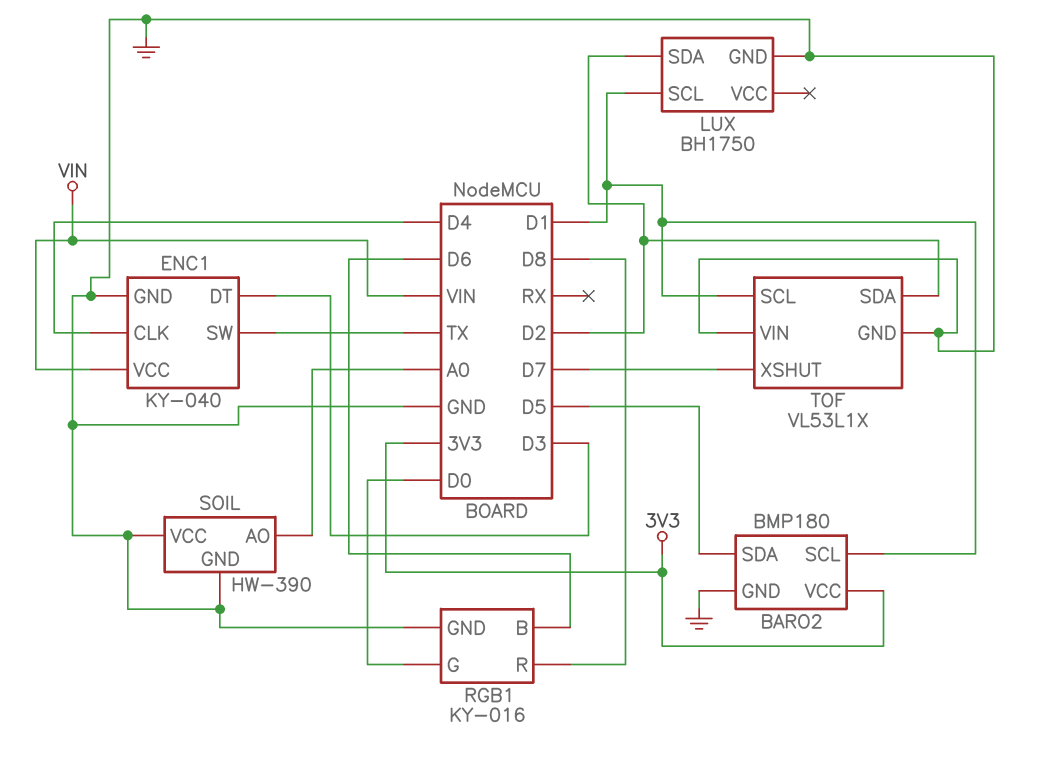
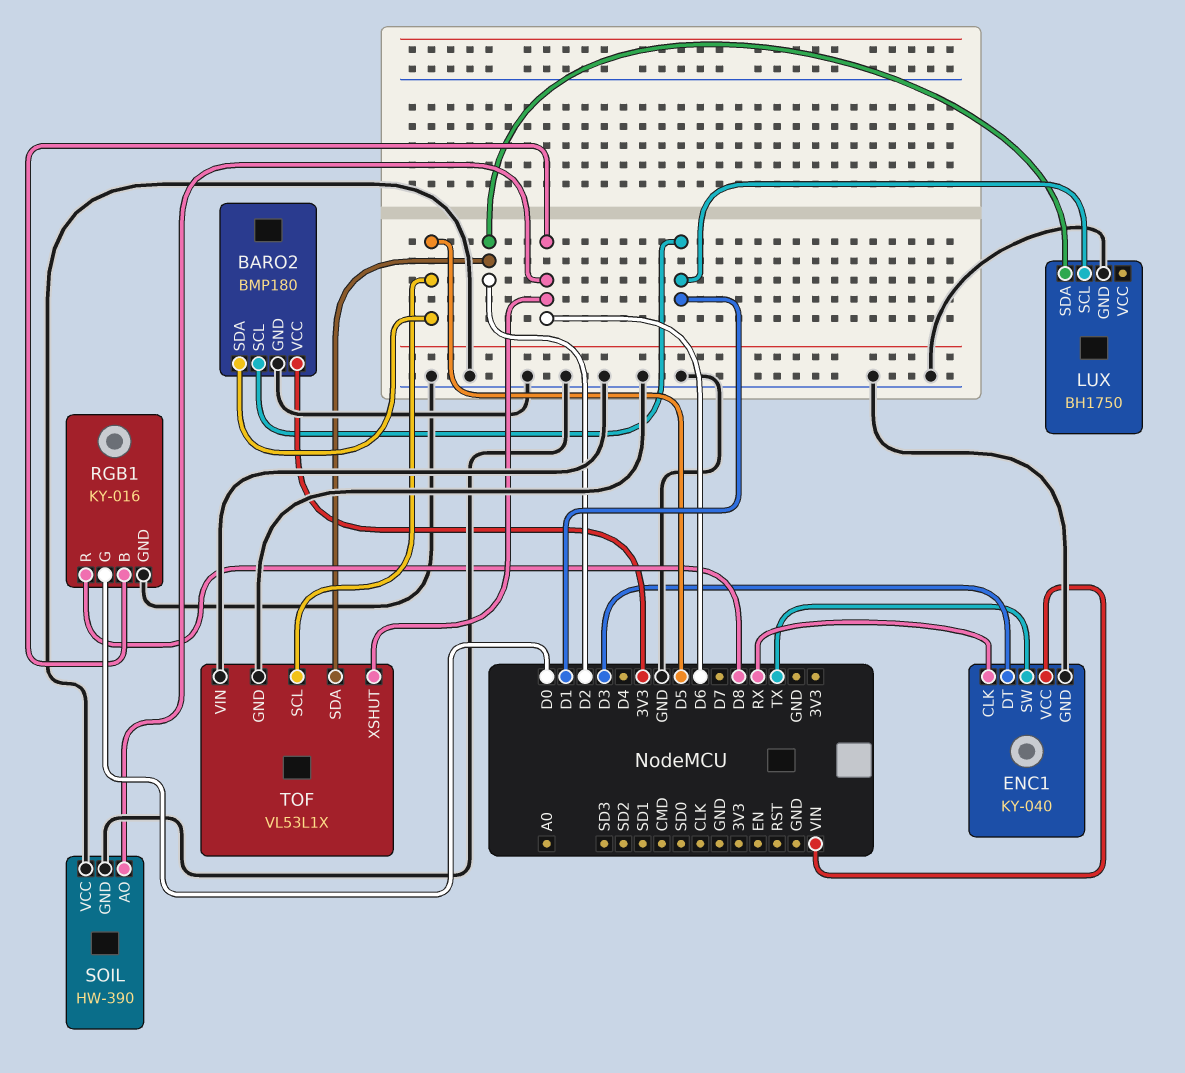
ENC1 pin CLK: D4 -> RX
SOIL pin AO: A0 -> D6
TOF pin SCL: D1 -> D5
TOF pin XSHUT: D7 -> D6

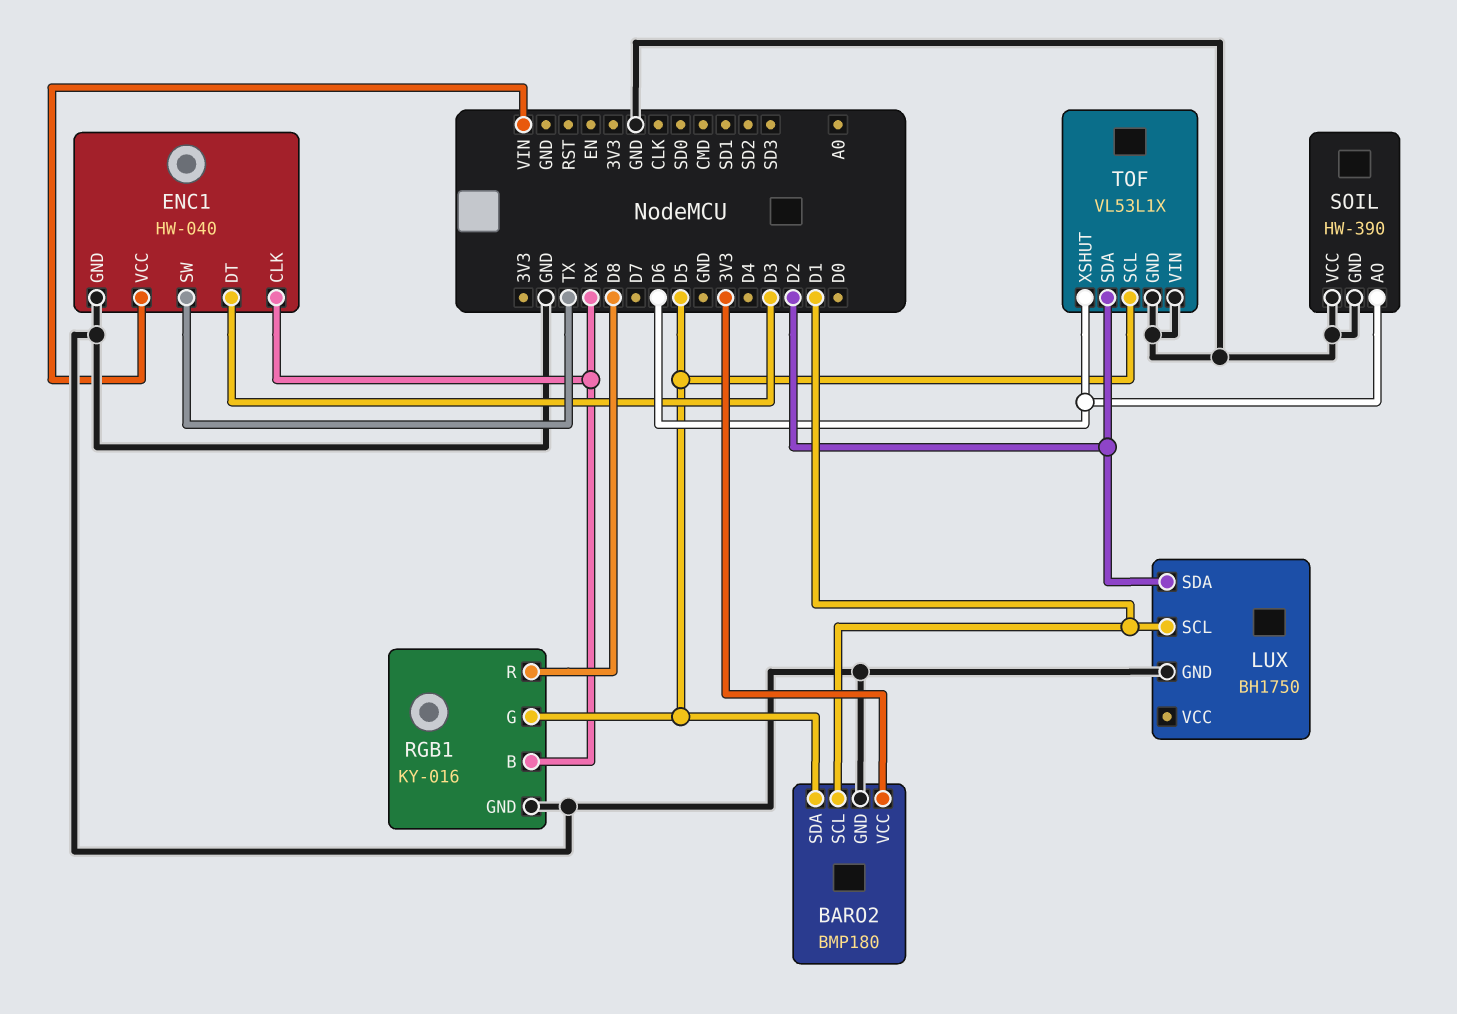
ENC1: KY-040 -> HW-040
RGB1 pin B: D6 -> RX
RGB1 pin G: D0 -> D5

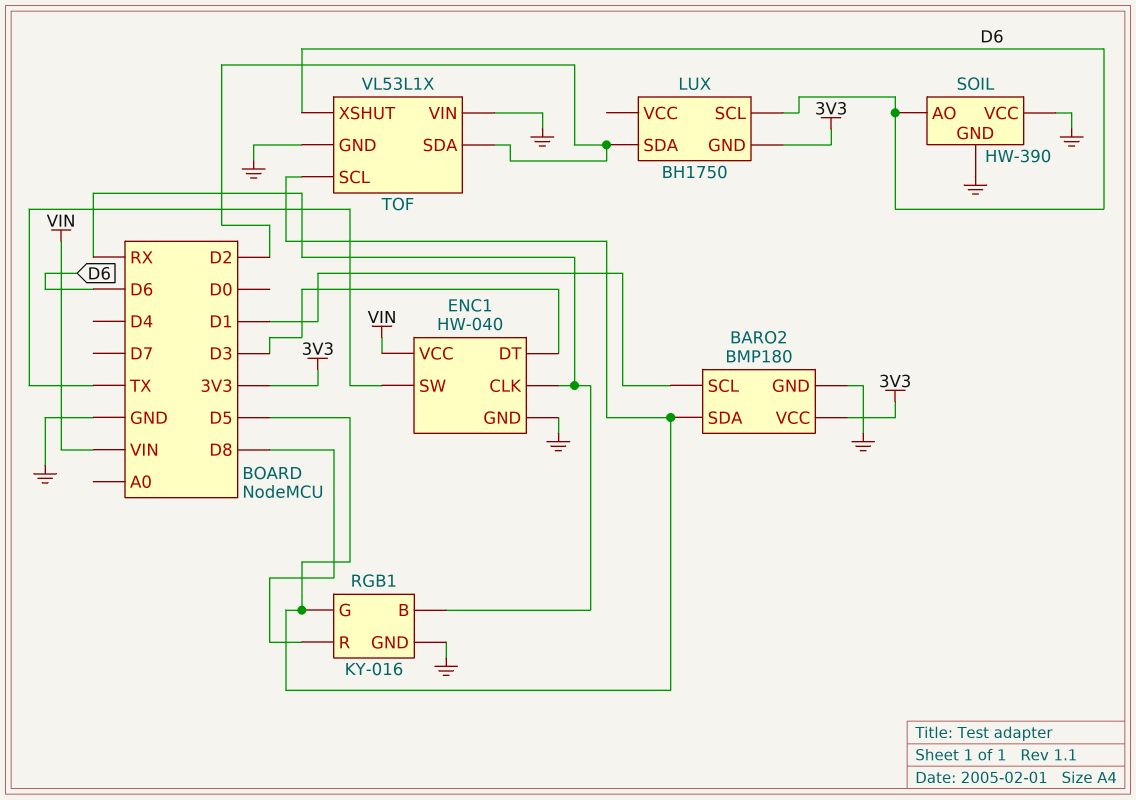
LUX pin GND: GND -> 3V3
LUX pin SCL: D1 -> D6

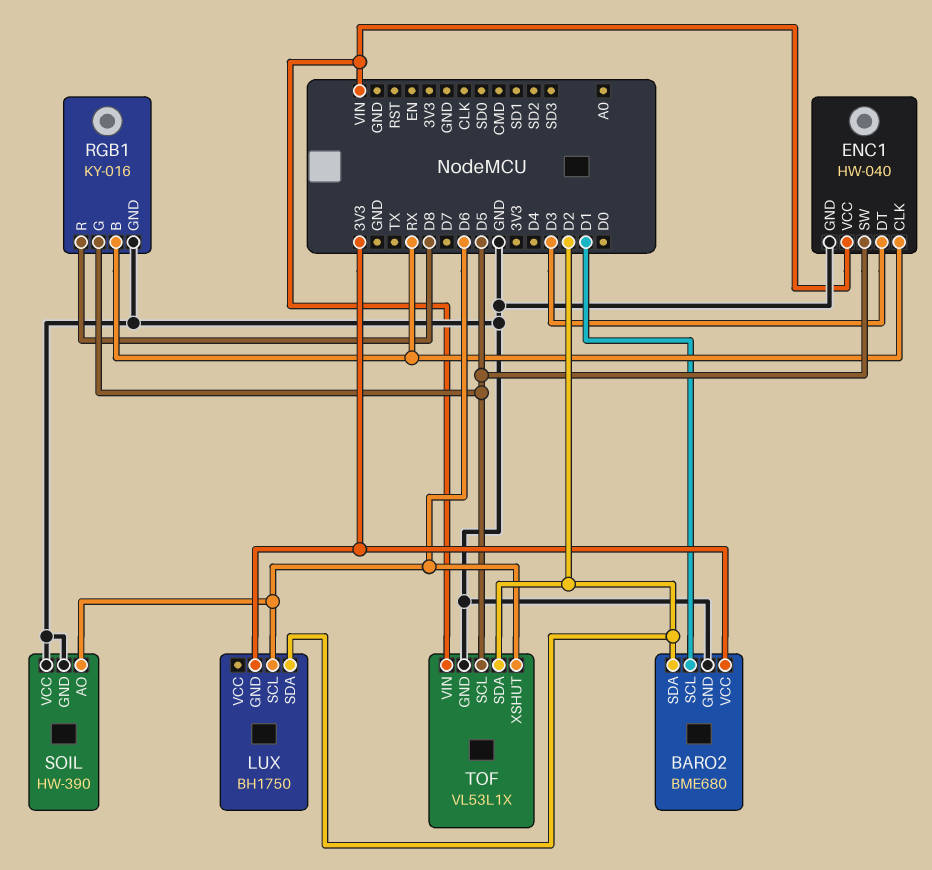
BARO2: BMP180 -> BME680
BARO2 pin SDA: D5 -> D2
ENC1 pin SW: TX -> D5
TOF pin VIN: GND -> VIN

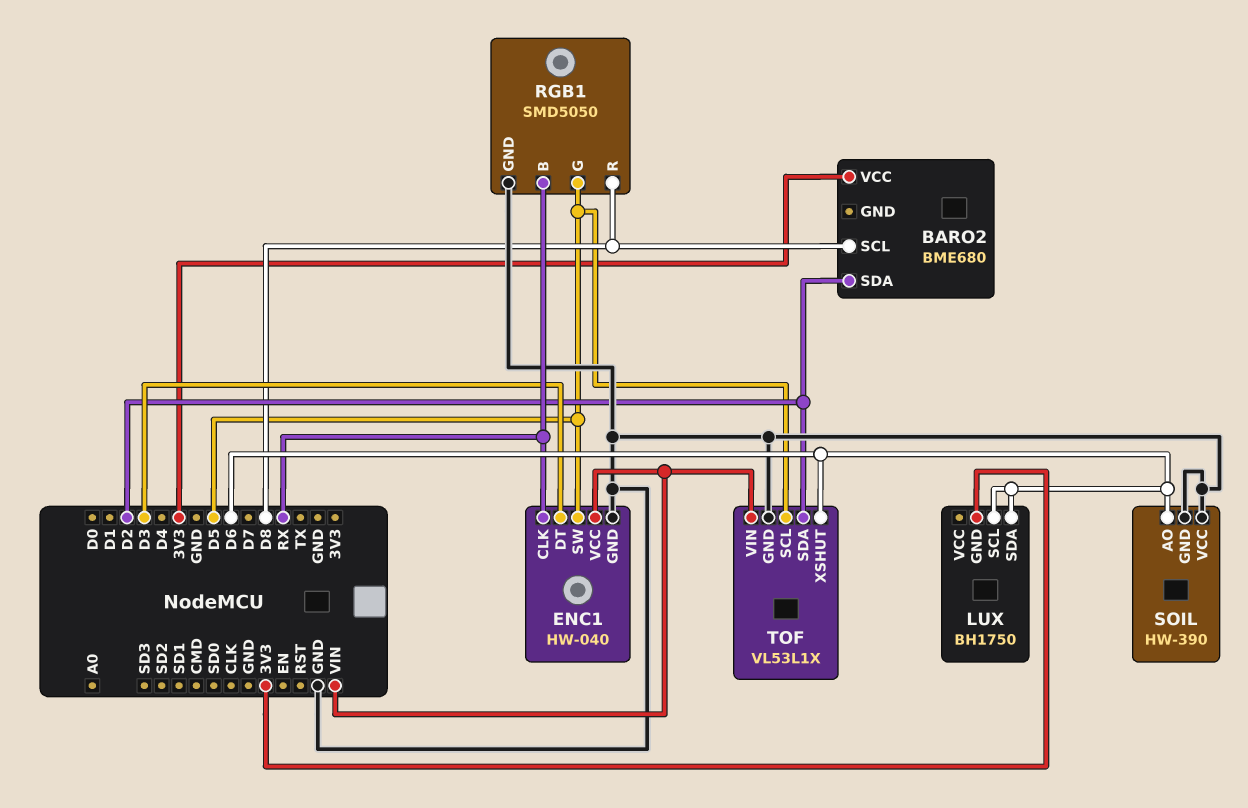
BARO2 pin GND: GND -> none
BARO2 pin SCL: D1 -> D8
LUX pin SDA: D2 -> D6
RGB1: KY-016 -> SMD5050

